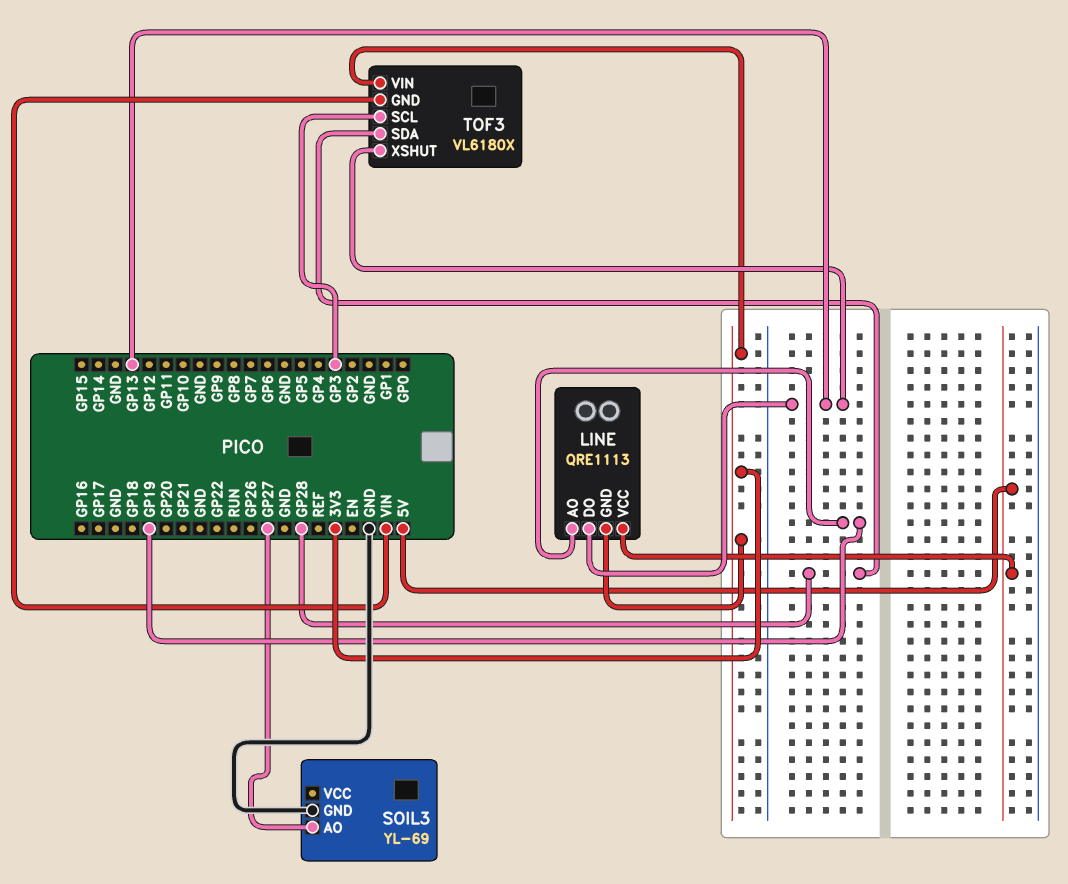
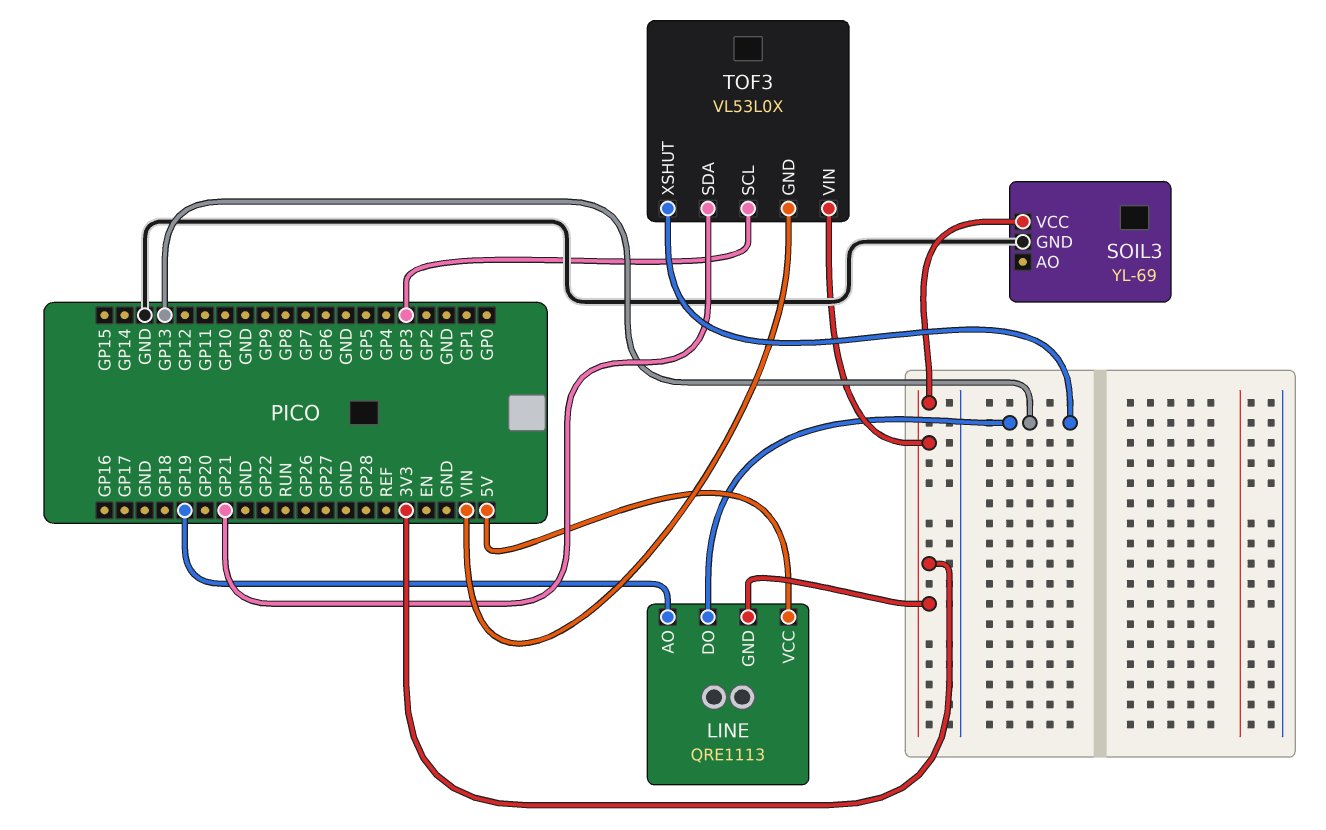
SOIL3 pin AO: GP27 -> none
SOIL3 pin VCC: none -> 3V3
TOF3: VL6180X -> VL53L0X
TOF3 pin SDA: GP28 -> GP21

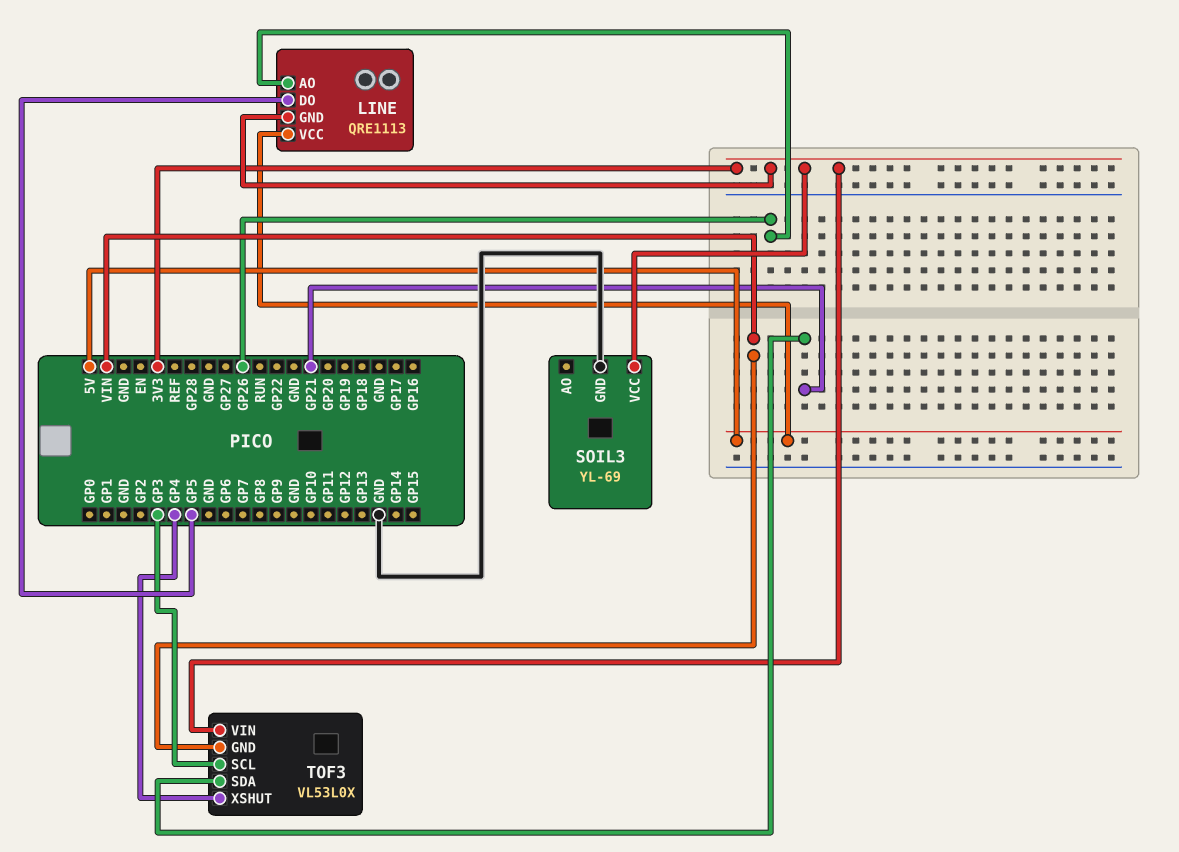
LINE pin AO: GP19 -> GP26
LINE pin DO: GP13 -> GP5
TOF3 pin XSHUT: GP13 -> GP4

